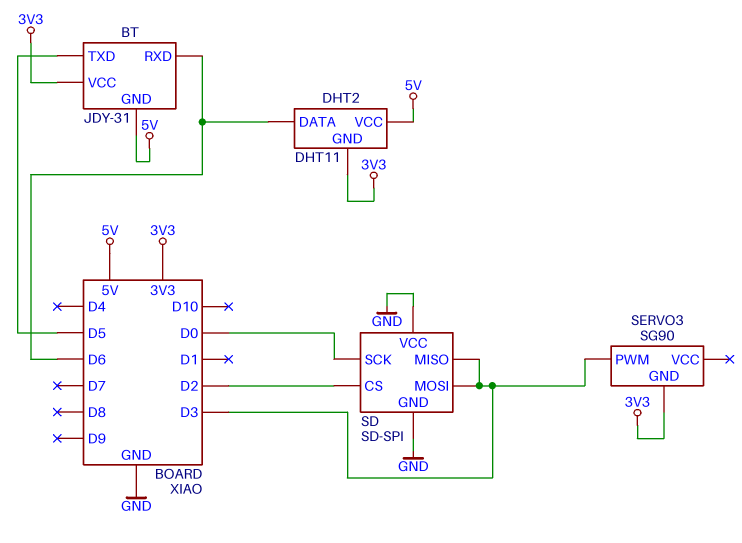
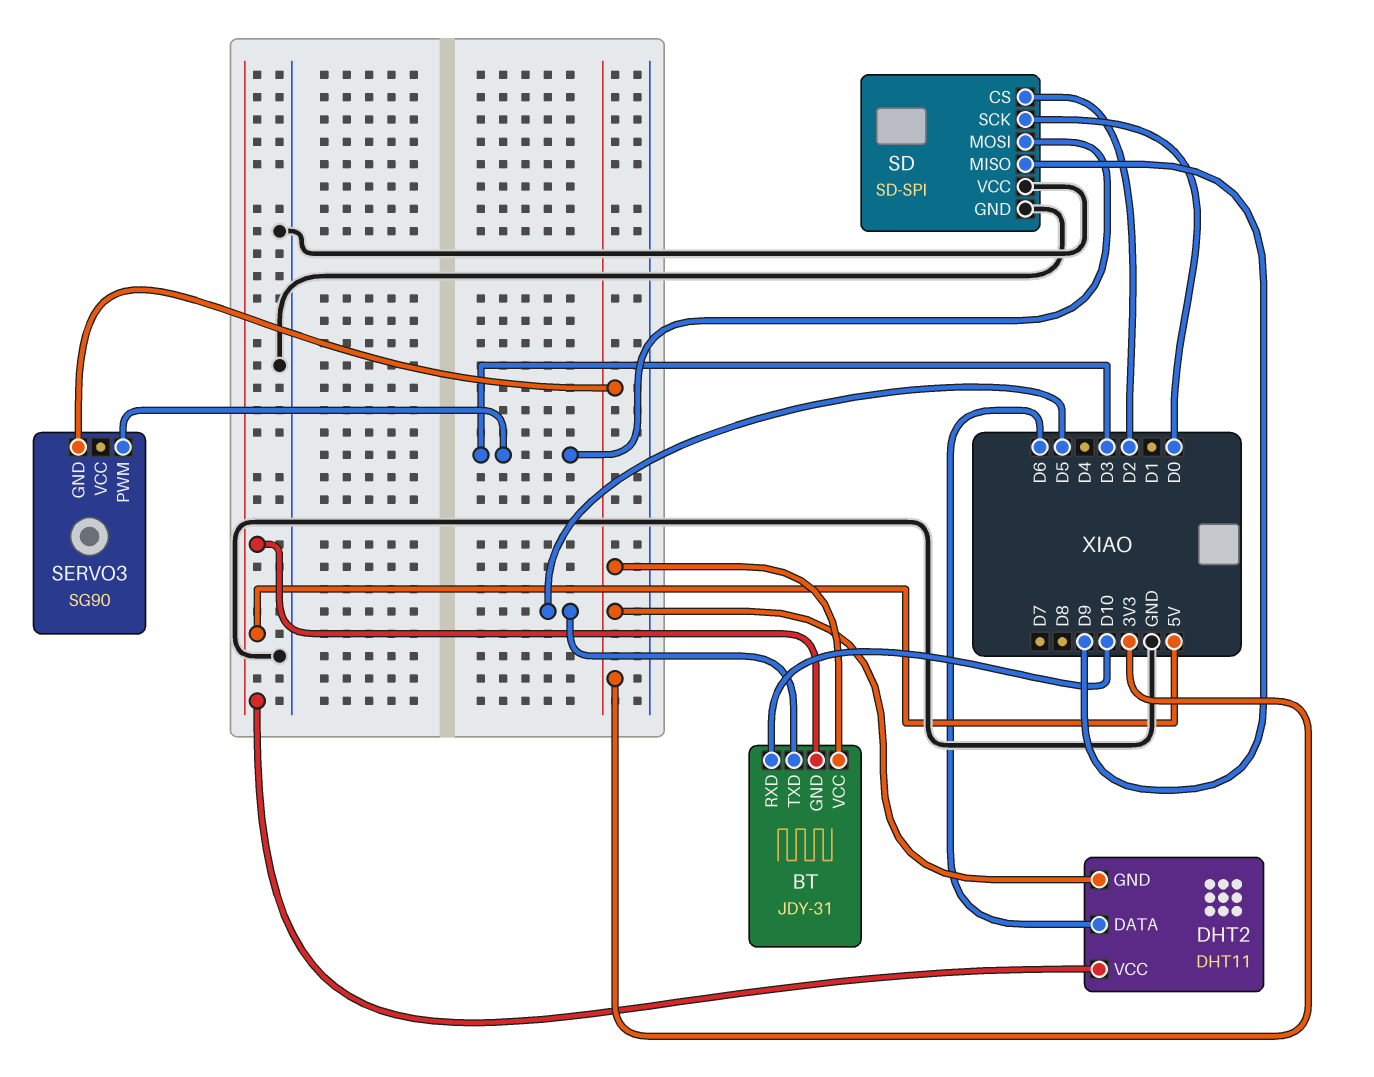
BT pin RXD: D6 -> D10
SD pin MISO: D3 -> D9

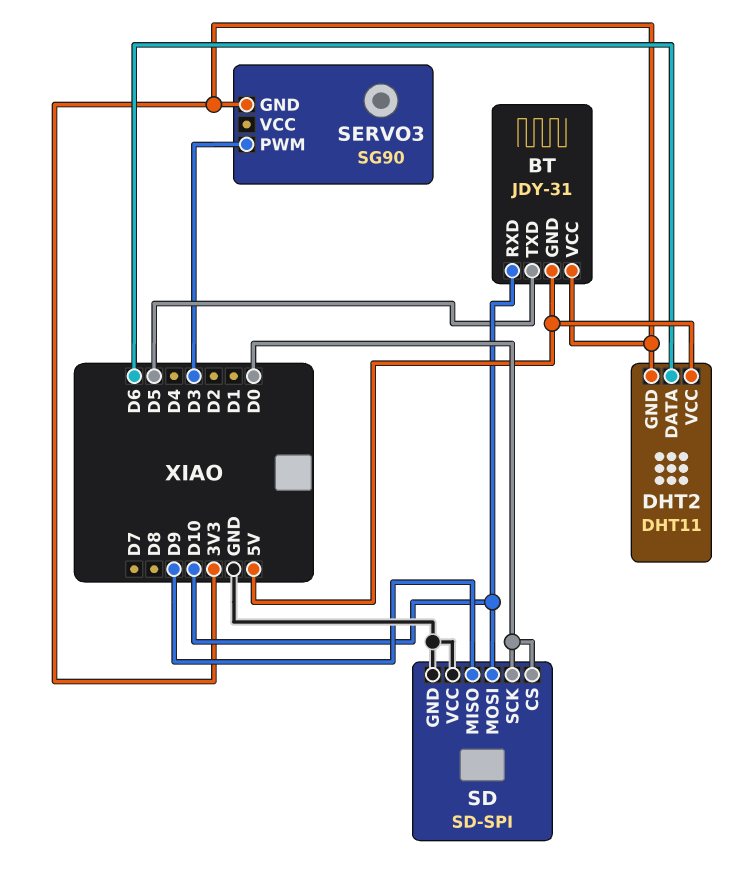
SD pin CS: D2 -> D0
SD pin MOSI: D3 -> D10

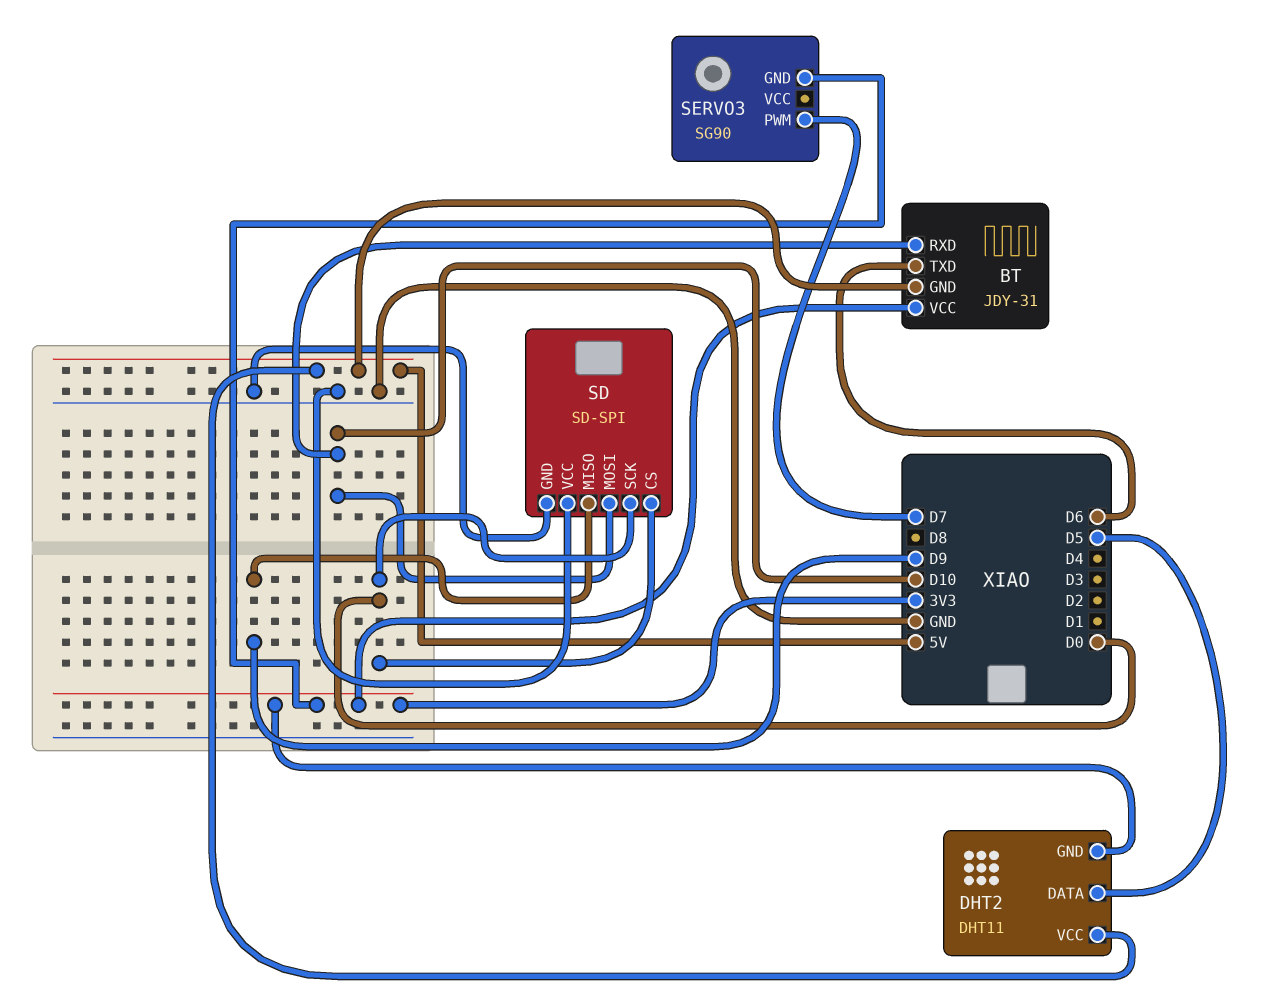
BT pin TXD: D5 -> D6
DHT2 pin DATA: D6 -> D5
SERVO3 pin PWM: D3 -> D7

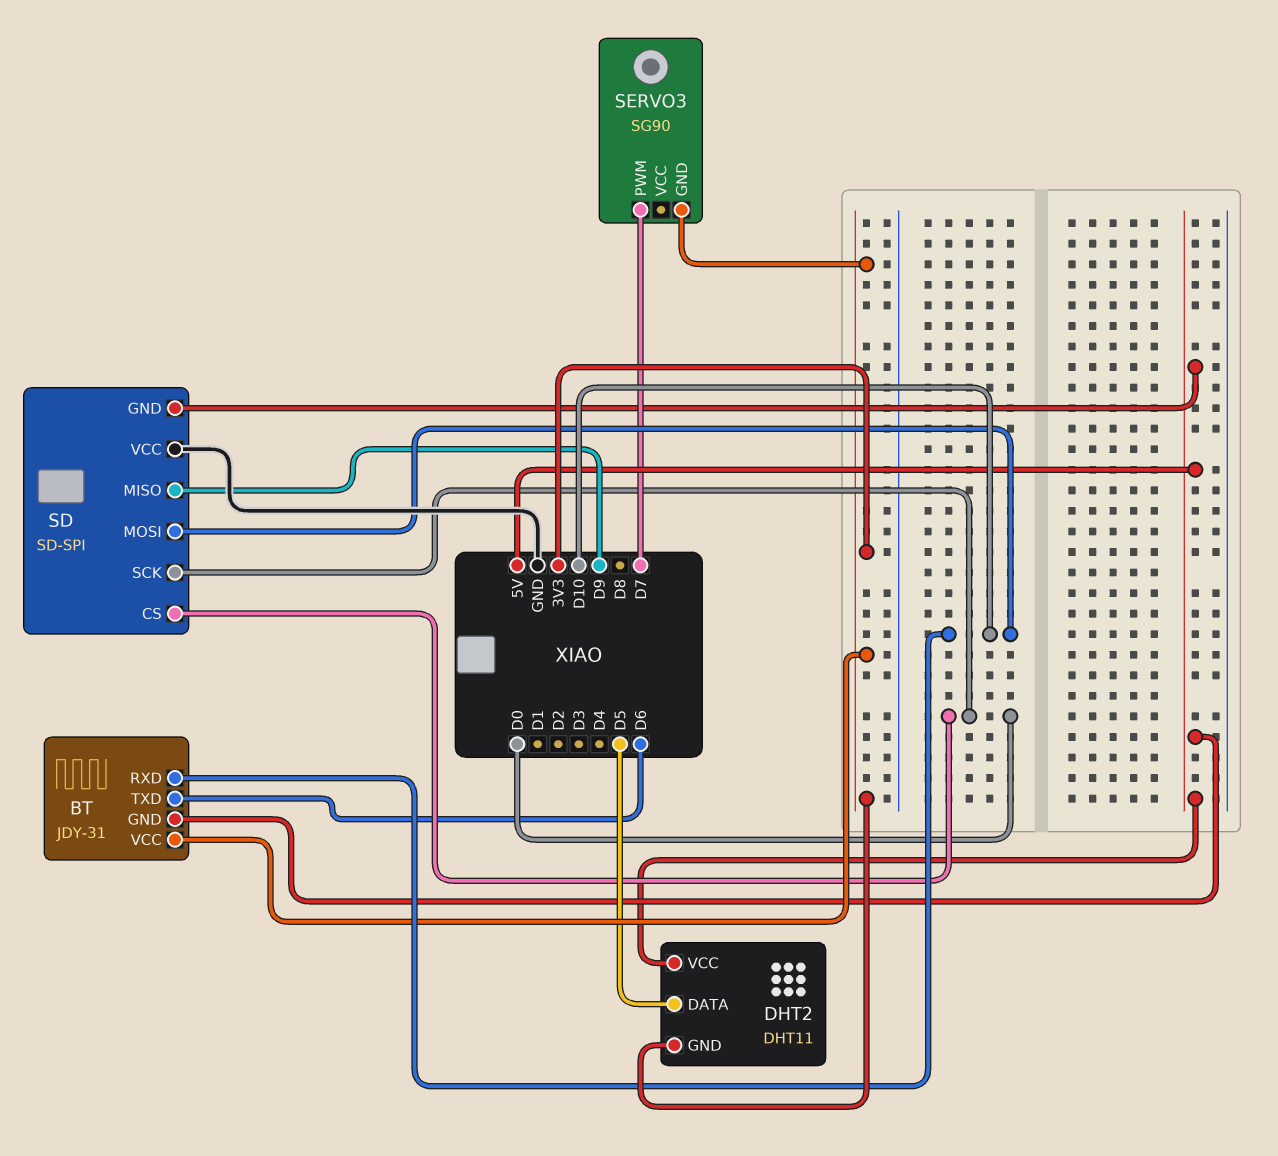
SD pin GND: GND -> 5V

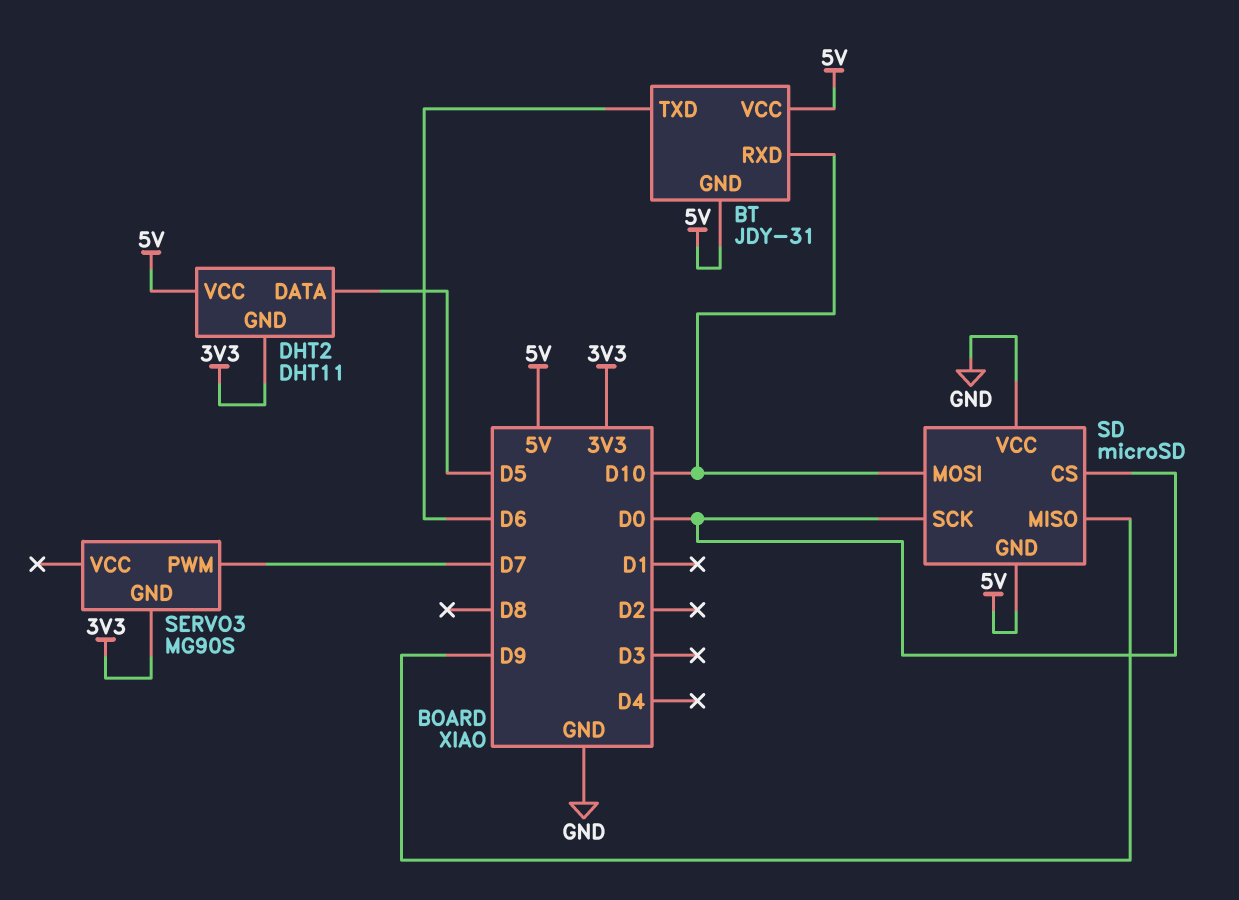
BT pin VCC: 3V3 -> 5V
SD: SD-SPI -> microSD
SERVO3: SG90 -> MG90S

